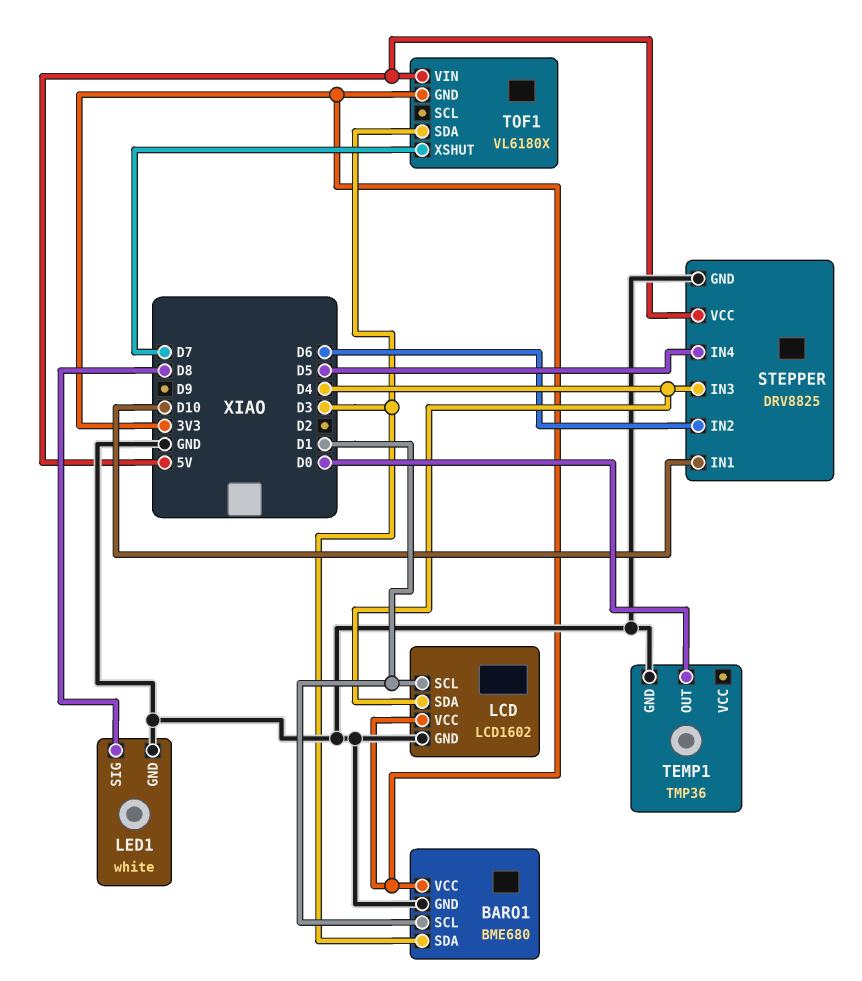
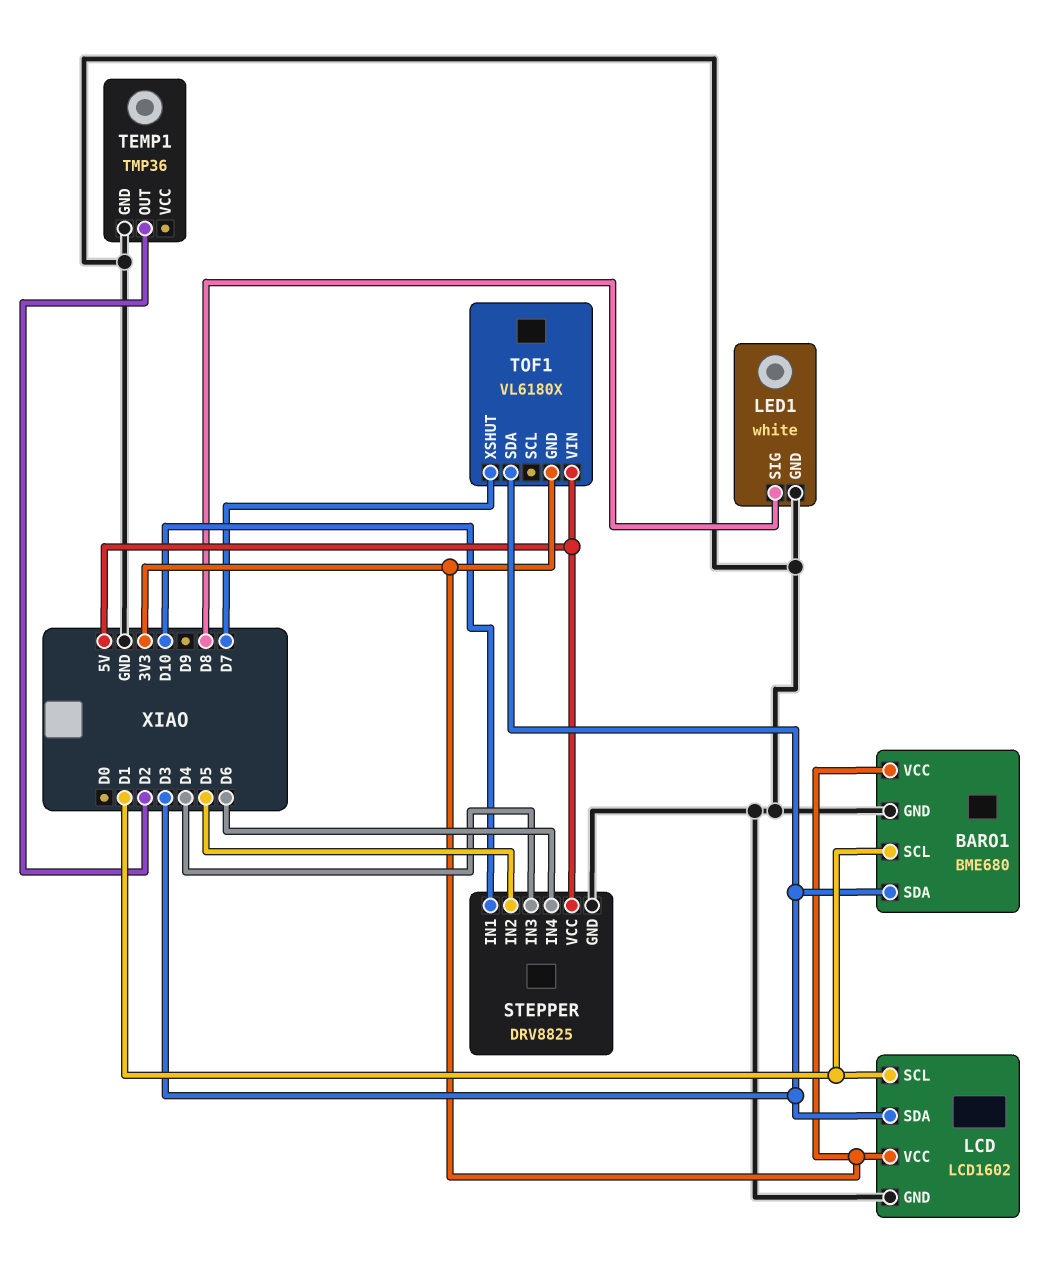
LCD pin SDA: D4 -> D3
STEPPER pin IN2: D6 -> D5
STEPPER pin IN4: D5 -> D6
TEMP1 pin OUT: D0 -> D2

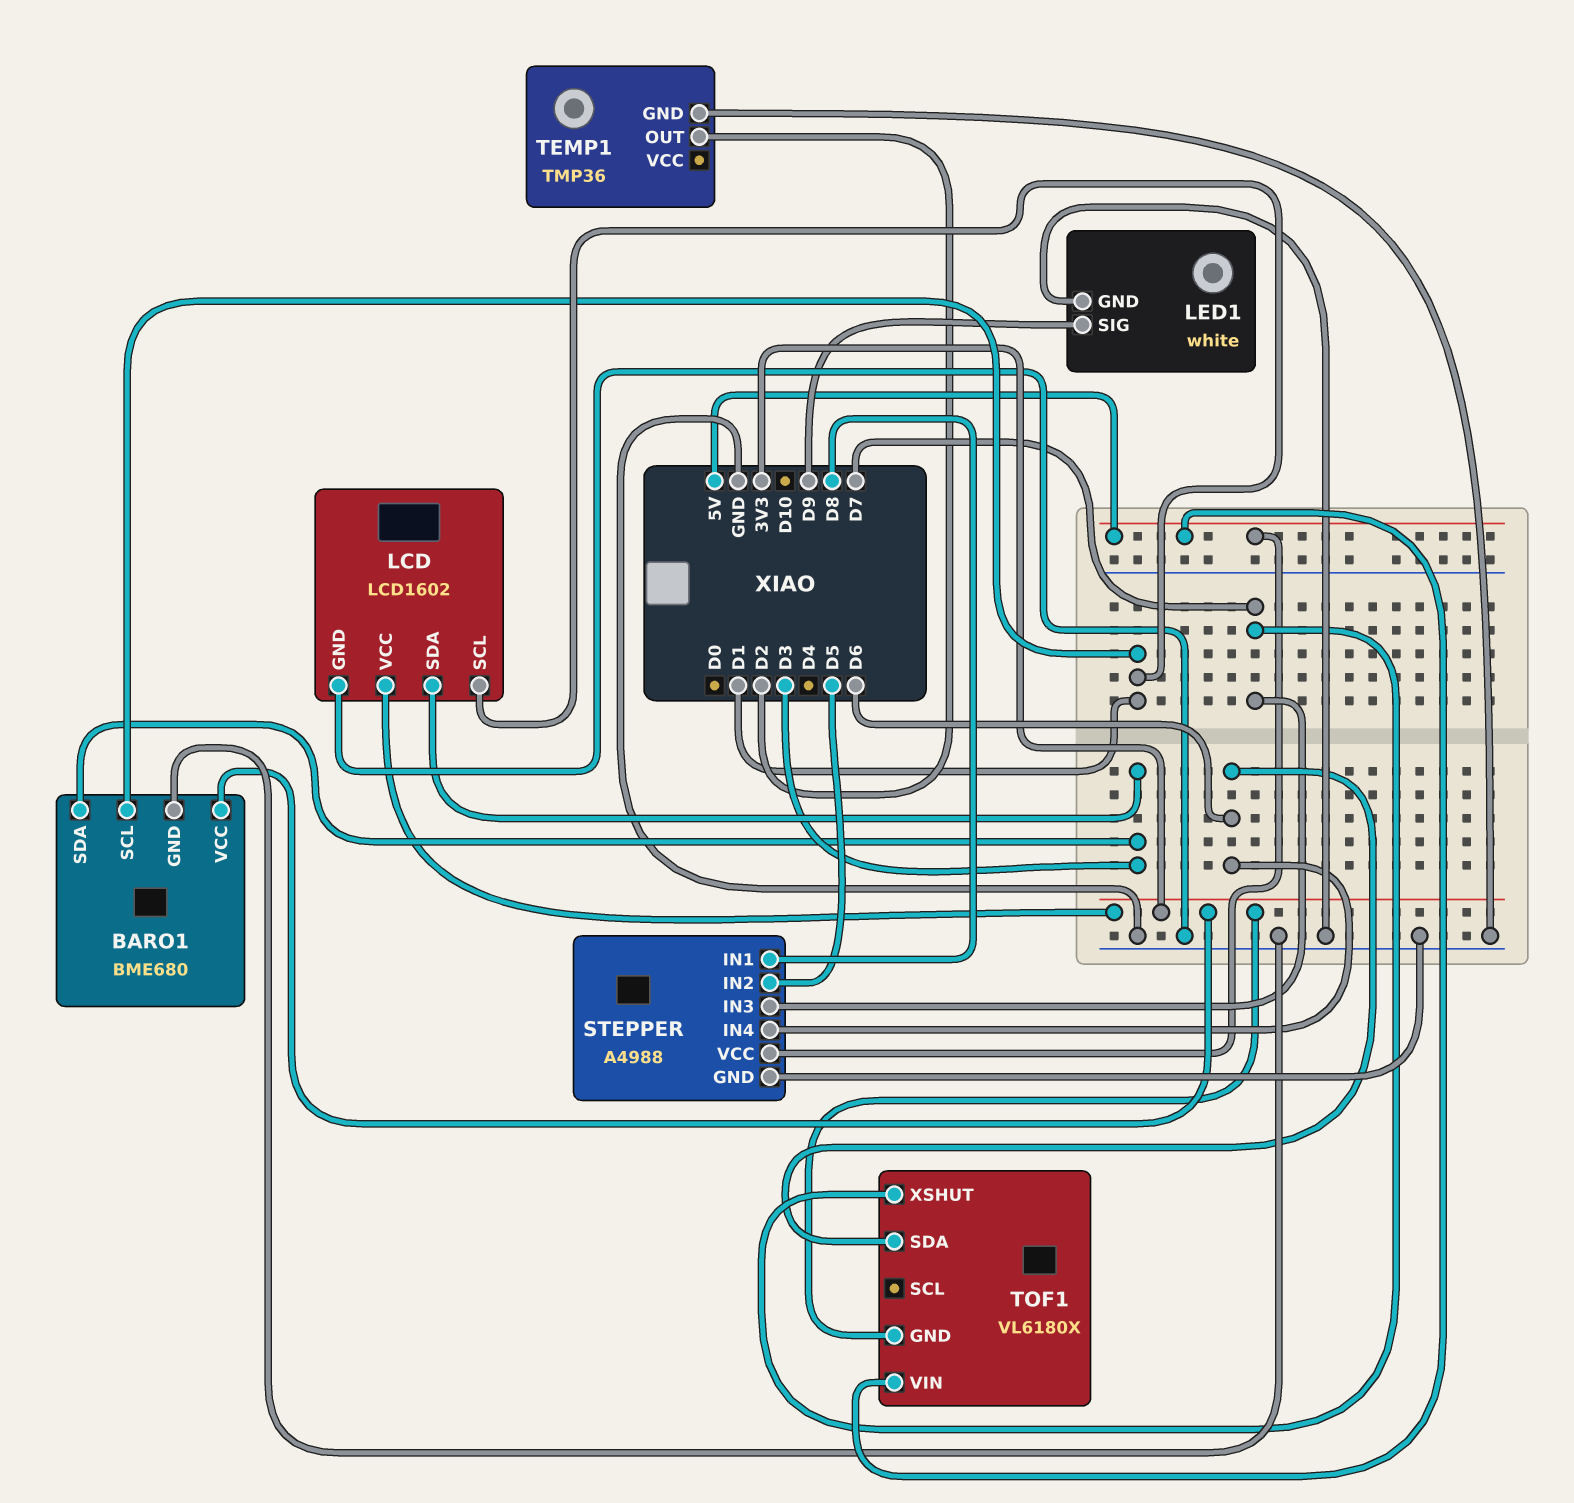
LED1 pin SIG: D8 -> D9
STEPPER: DRV8825 -> A4988
STEPPER pin IN1: D10 -> D8
STEPPER pin IN3: D4 -> D7
TOF1 pin SDA: D3 -> D6

